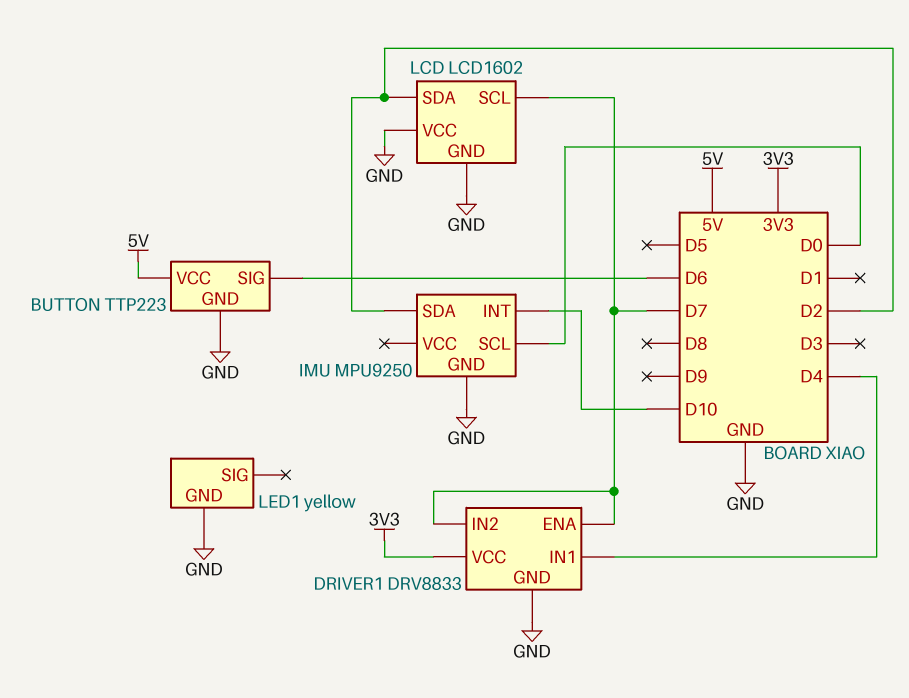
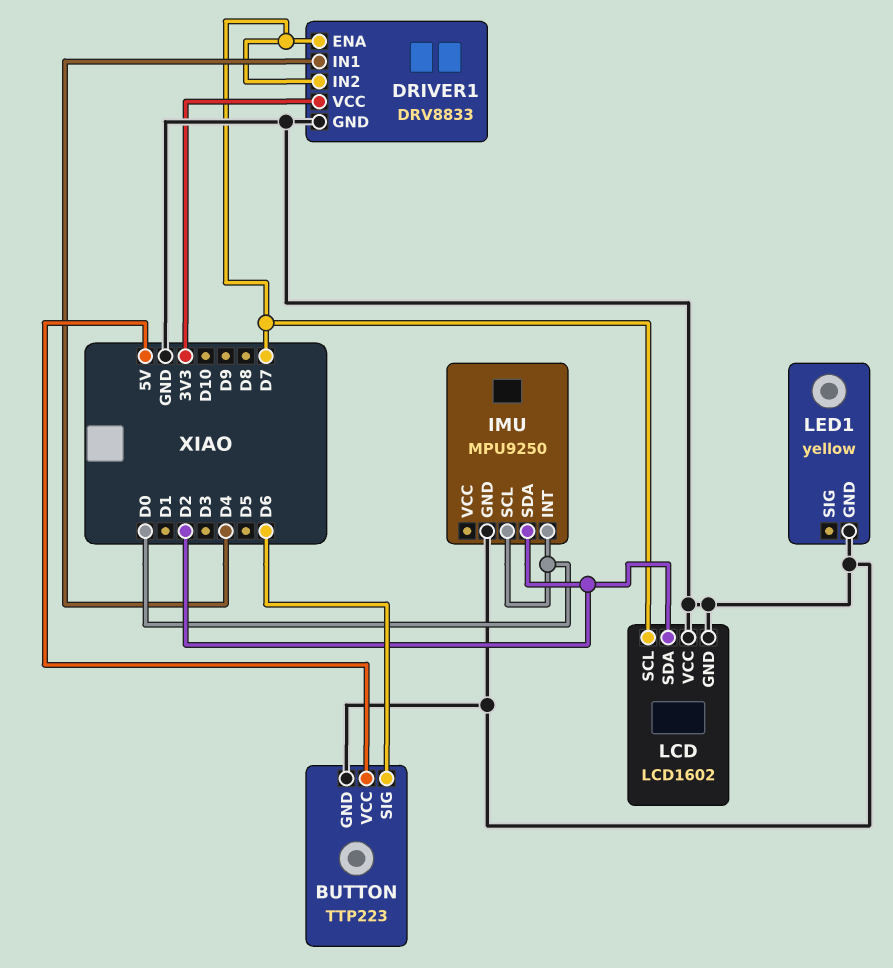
IMU pin INT: D10 -> D0

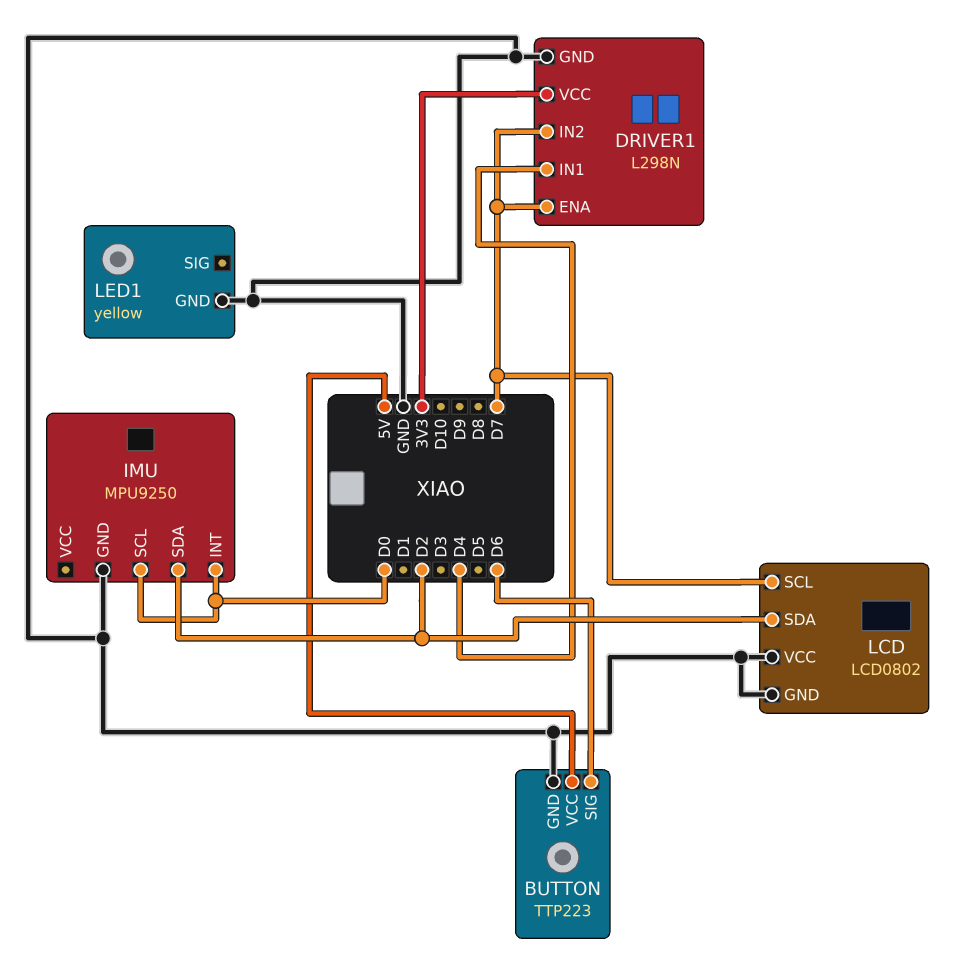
DRIVER1: DRV8833 -> L298N
LCD: LCD1602 -> LCD0802

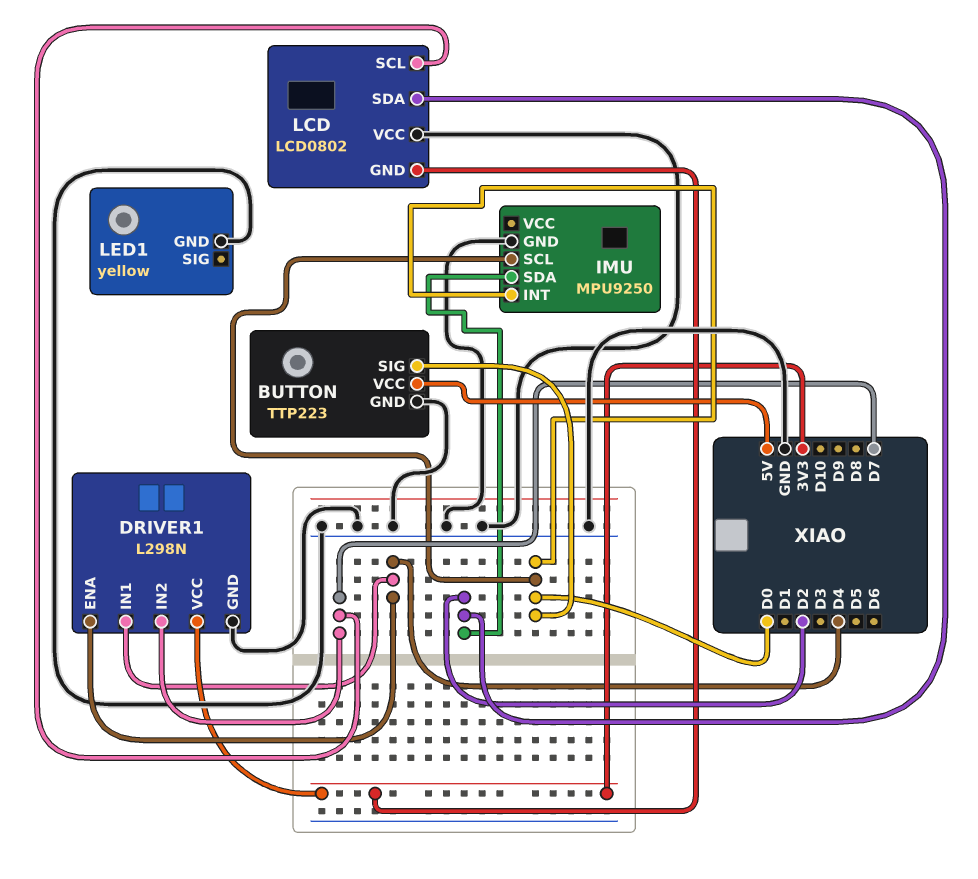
BUTTON pin SIG: D6 -> D0
DRIVER1 pin ENA: D7 -> D4
LCD pin GND: GND -> 3V3

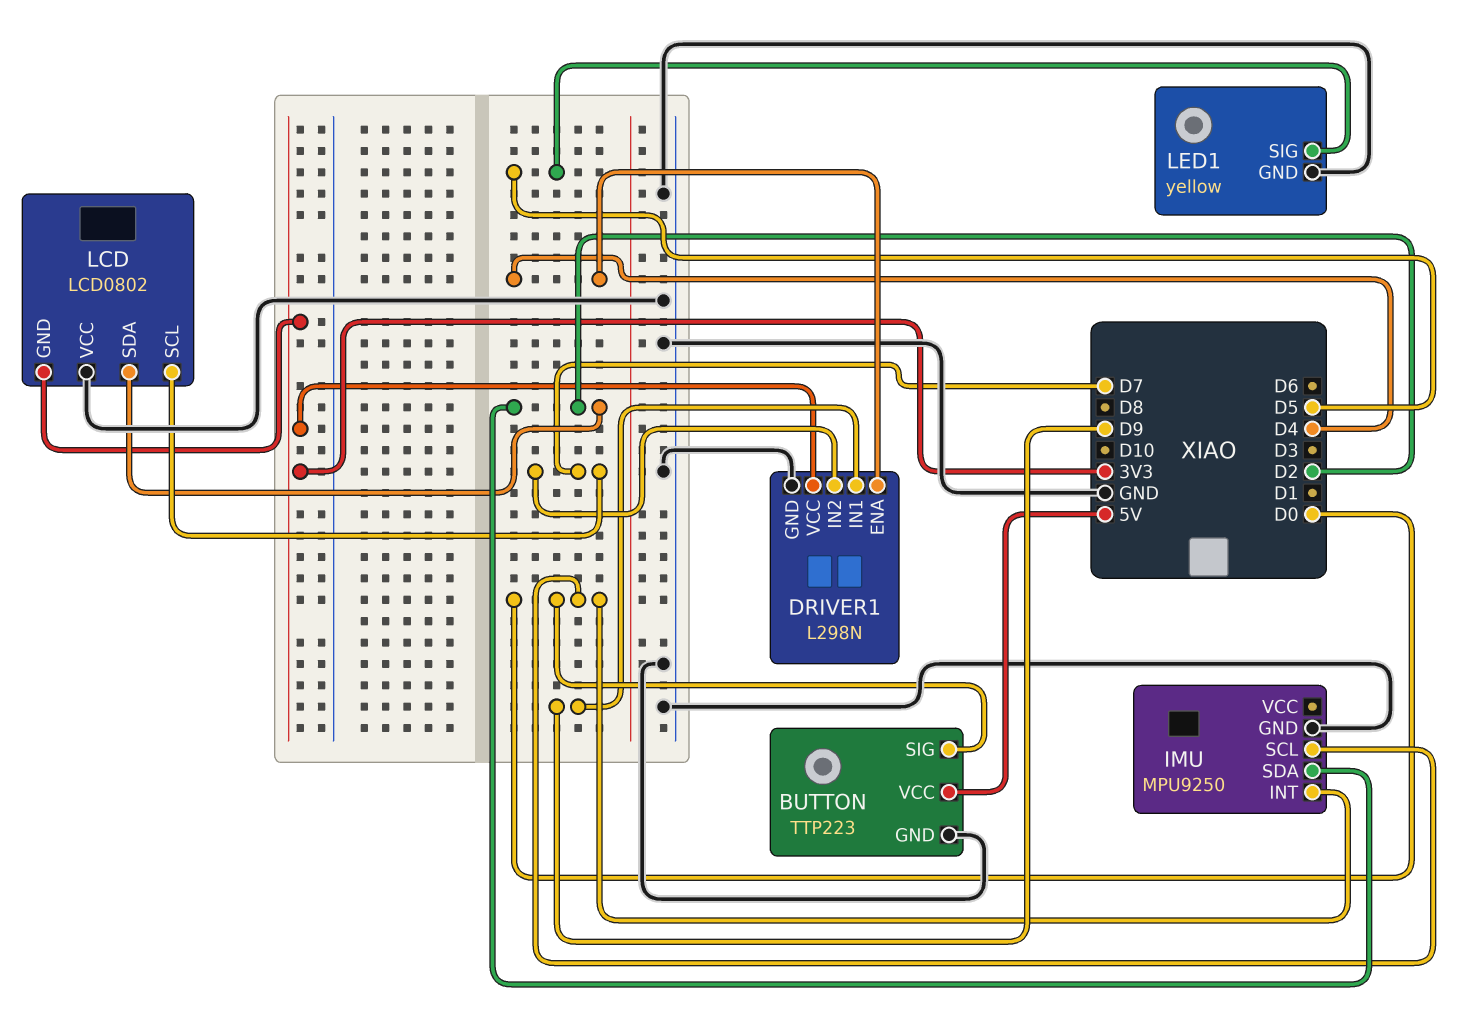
DRIVER1 pin IN1: D4 -> D9
LED1 pin SIG: none -> D5

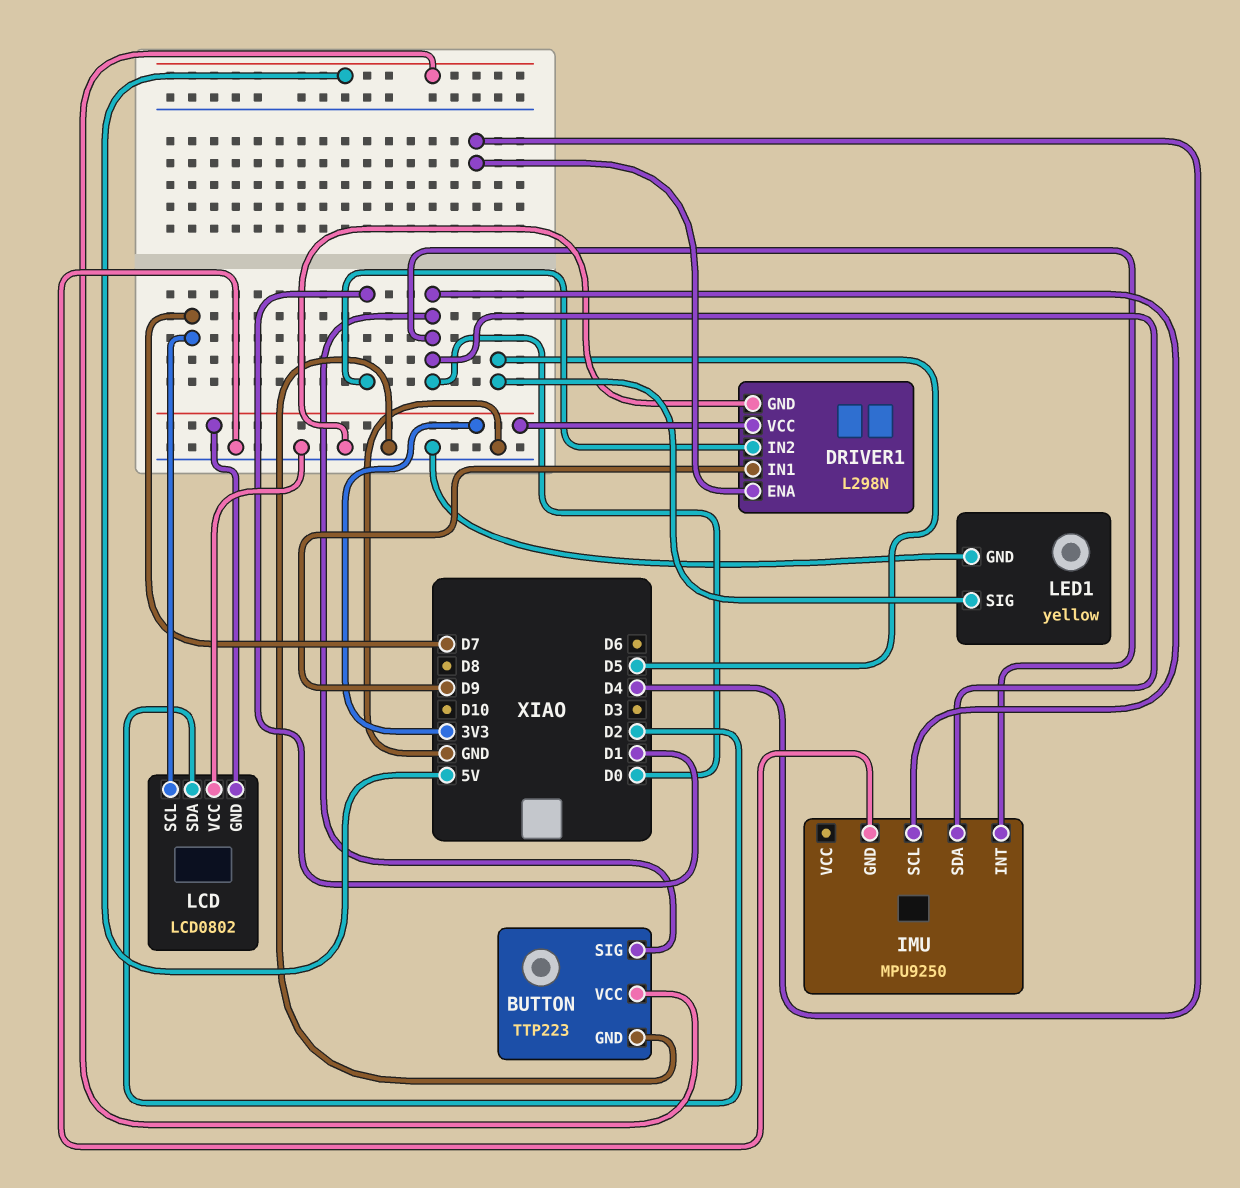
DRIVER1 pin IN2: D7 -> D1
IMU pin SDA: D2 -> D0

